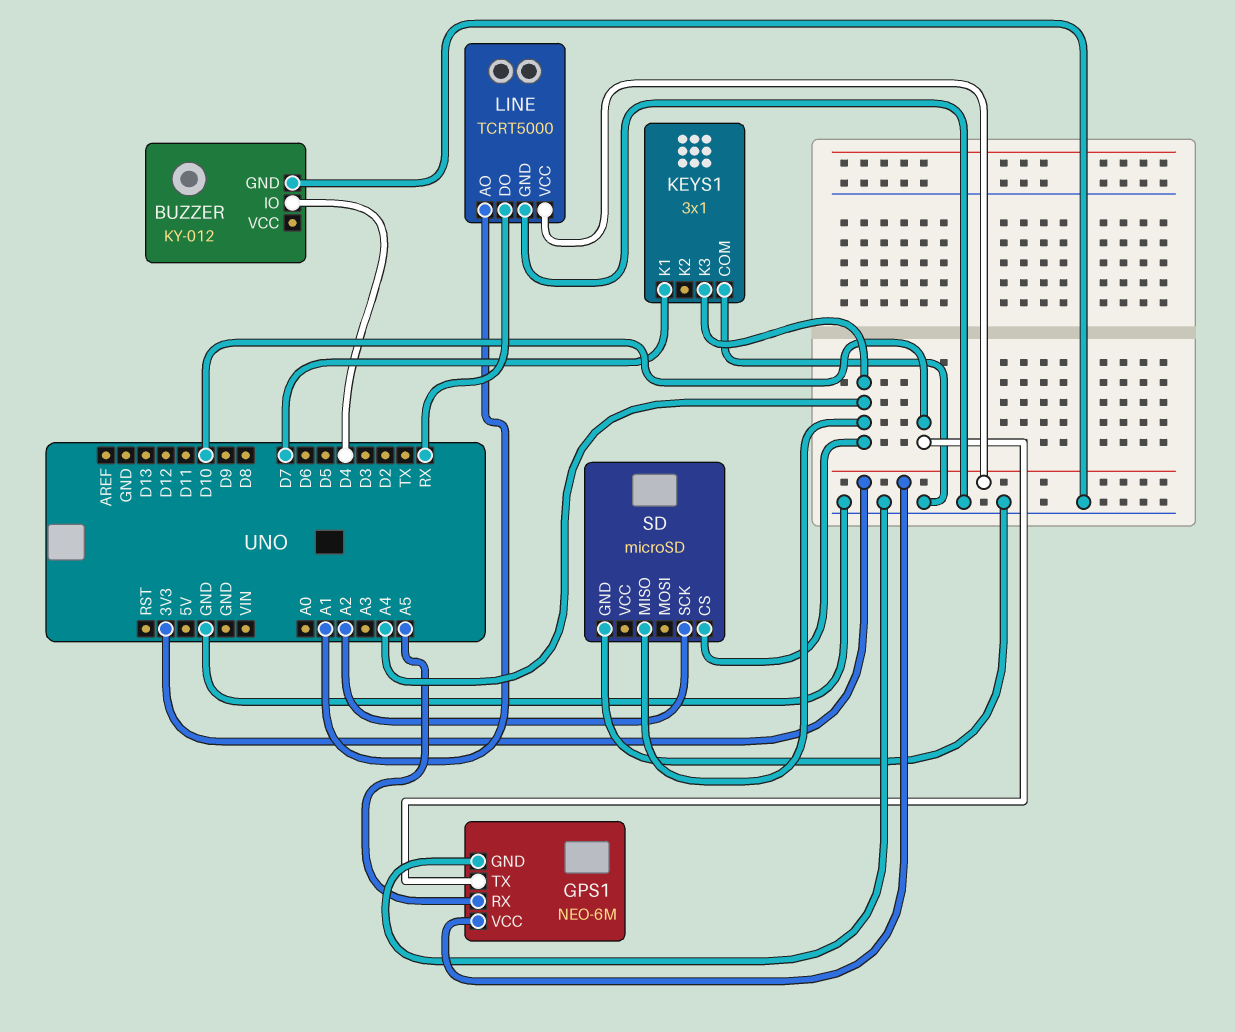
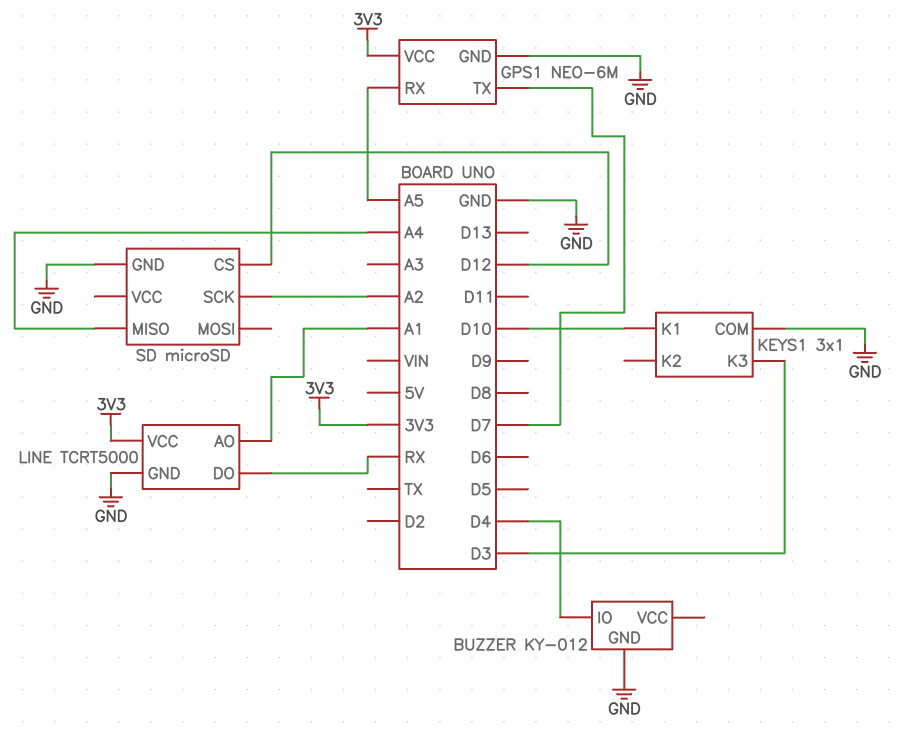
GPS1 pin TX: D10 -> D7
KEYS1 pin K1: D7 -> D10
KEYS1 pin K3: A4 -> D3
SD pin CS: A4 -> D12

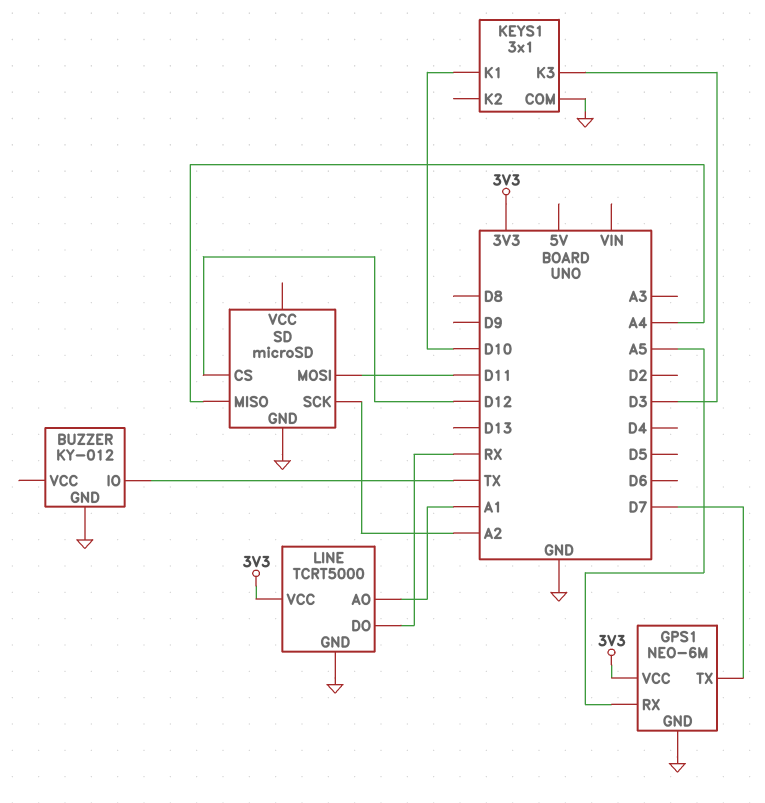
BUZZER pin IO: D4 -> TX
SD pin MOSI: none -> D11

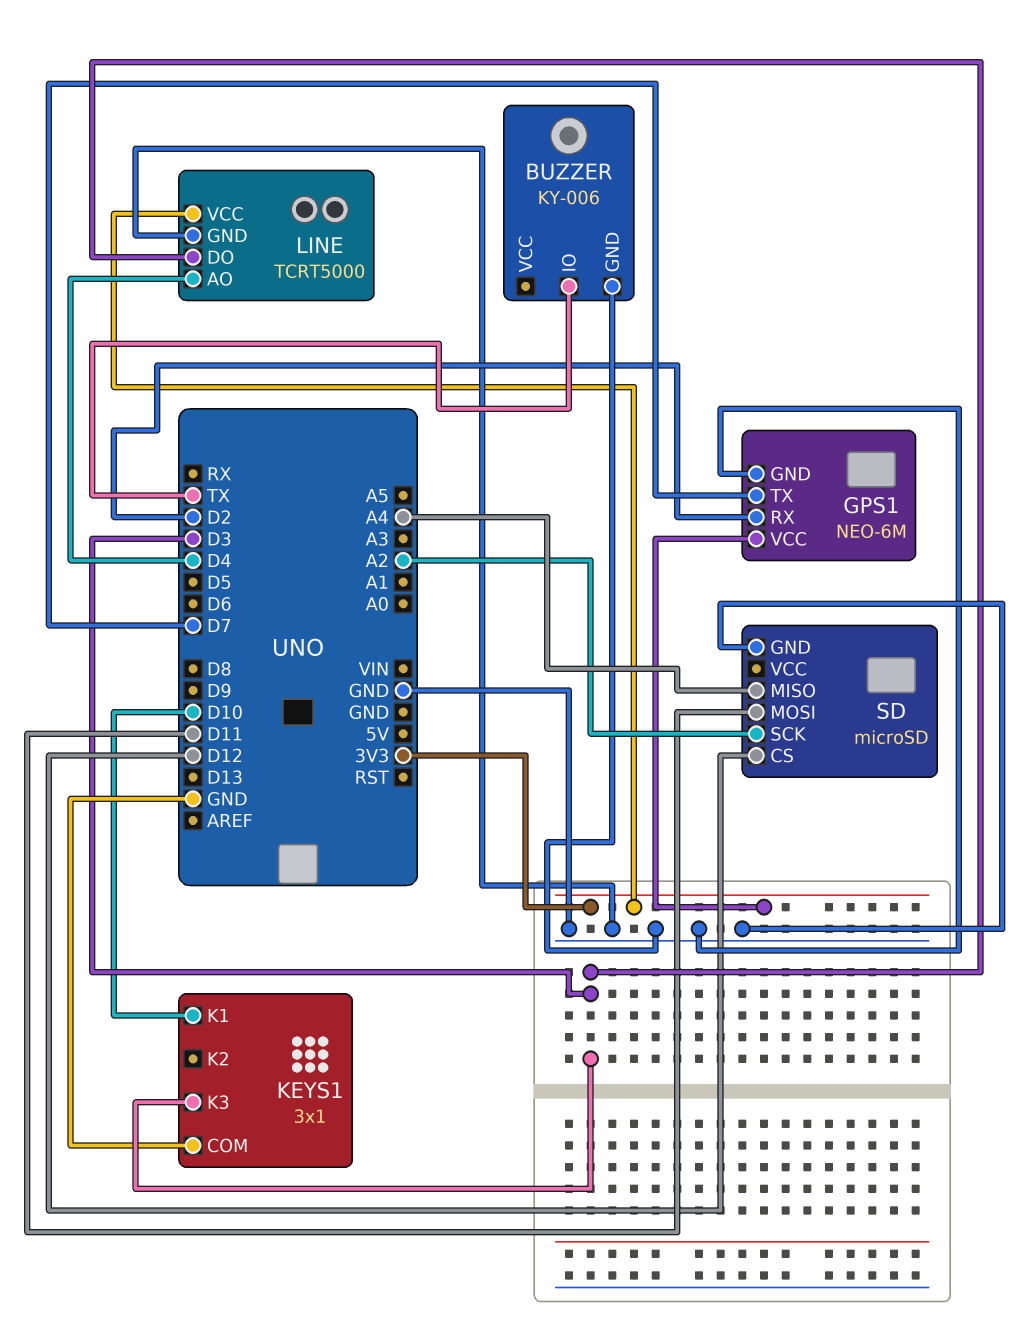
BUZZER: KY-012 -> KY-006
GPS1 pin RX: A5 -> D2
LINE pin AO: A1 -> D4
LINE pin DO: RX -> D3

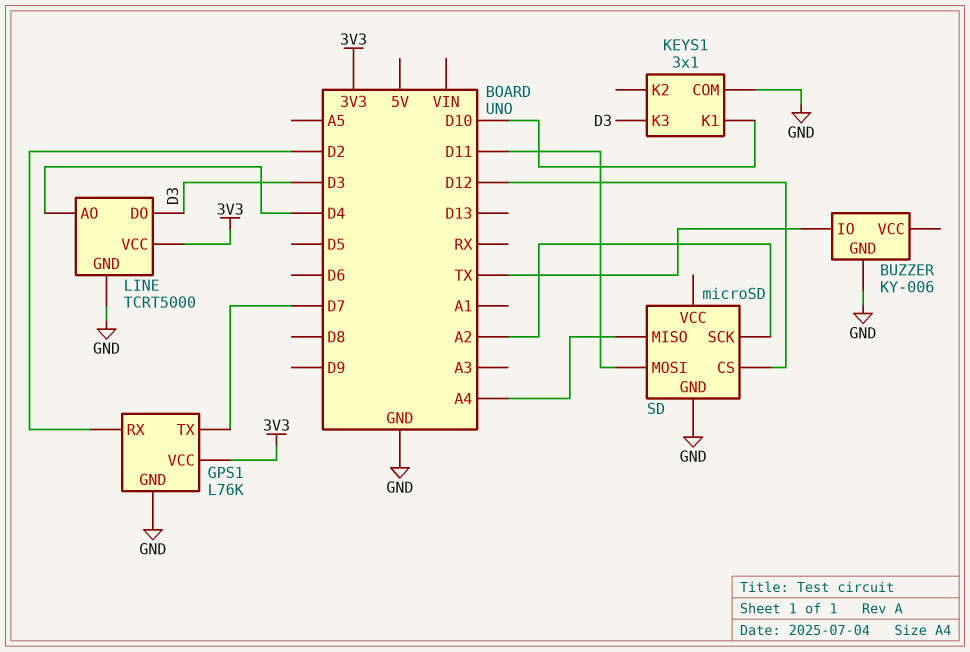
GPS1: NEO-6M -> L76K

